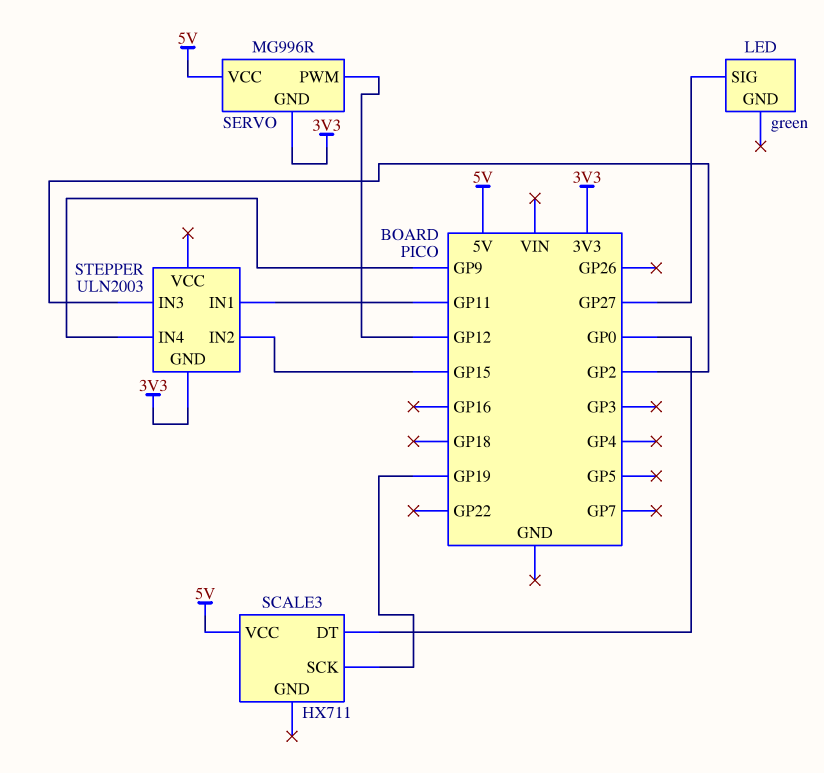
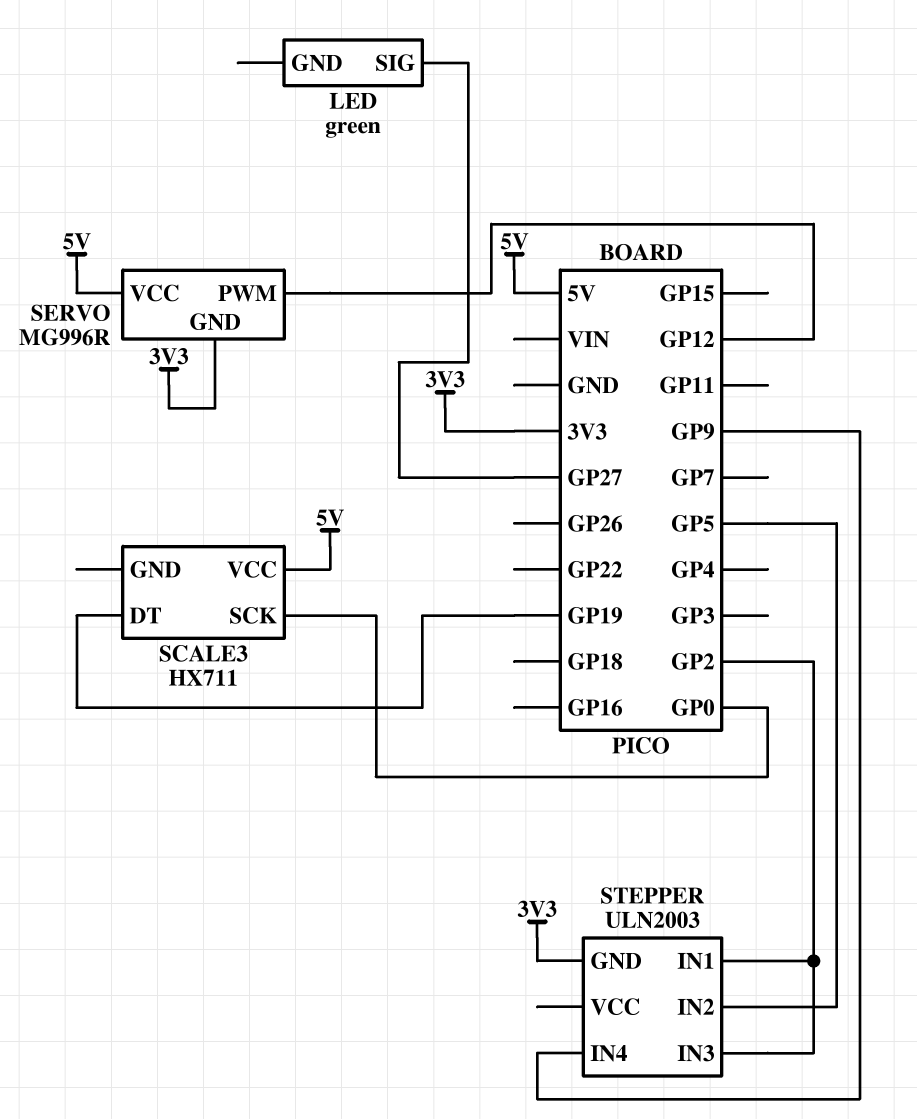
SCALE3 pin DT: GP0 -> GP19
SCALE3 pin SCK: GP19 -> GP0
STEPPER pin IN1: GP11 -> GP2
STEPPER pin IN2: GP15 -> GP5

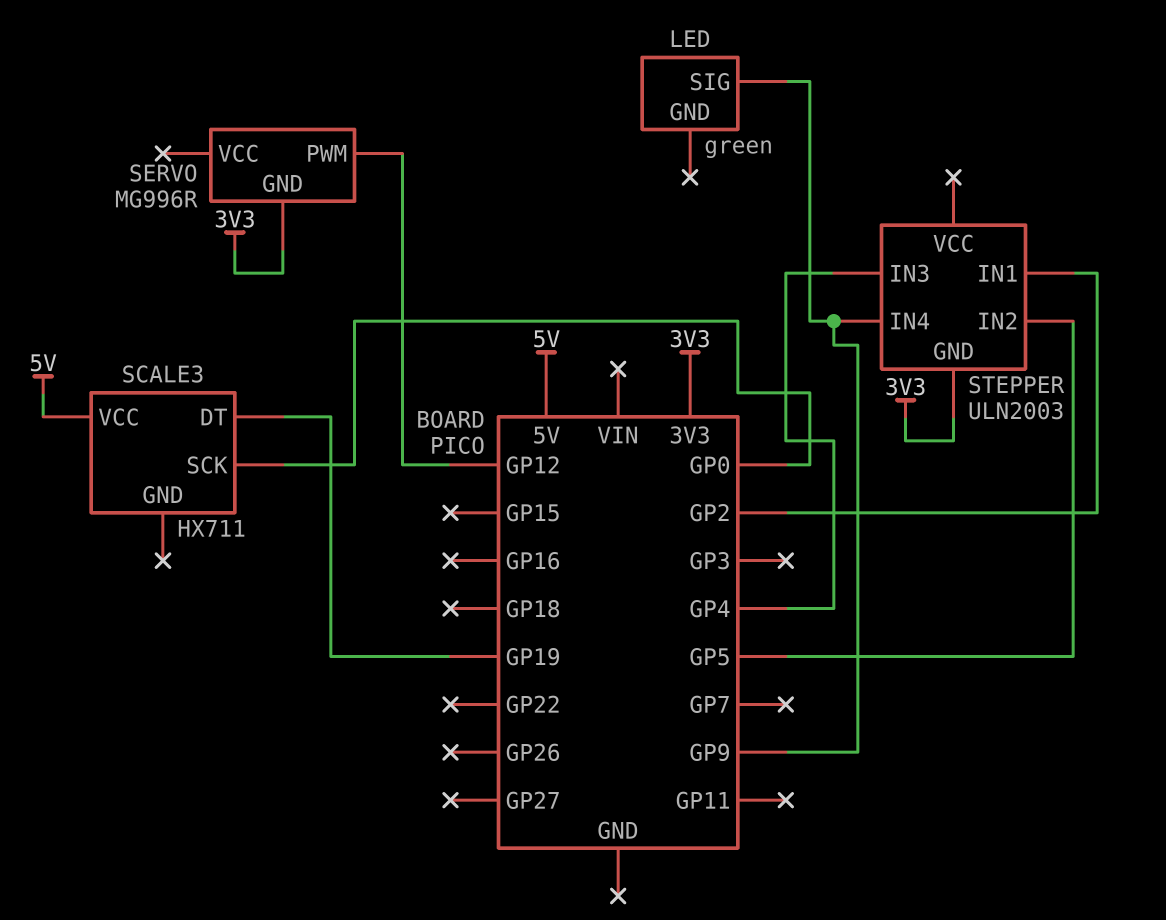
LED pin SIG: GP27 -> GP9
SERVO pin VCC: 5V -> none
STEPPER pin IN3: GP2 -> GP4

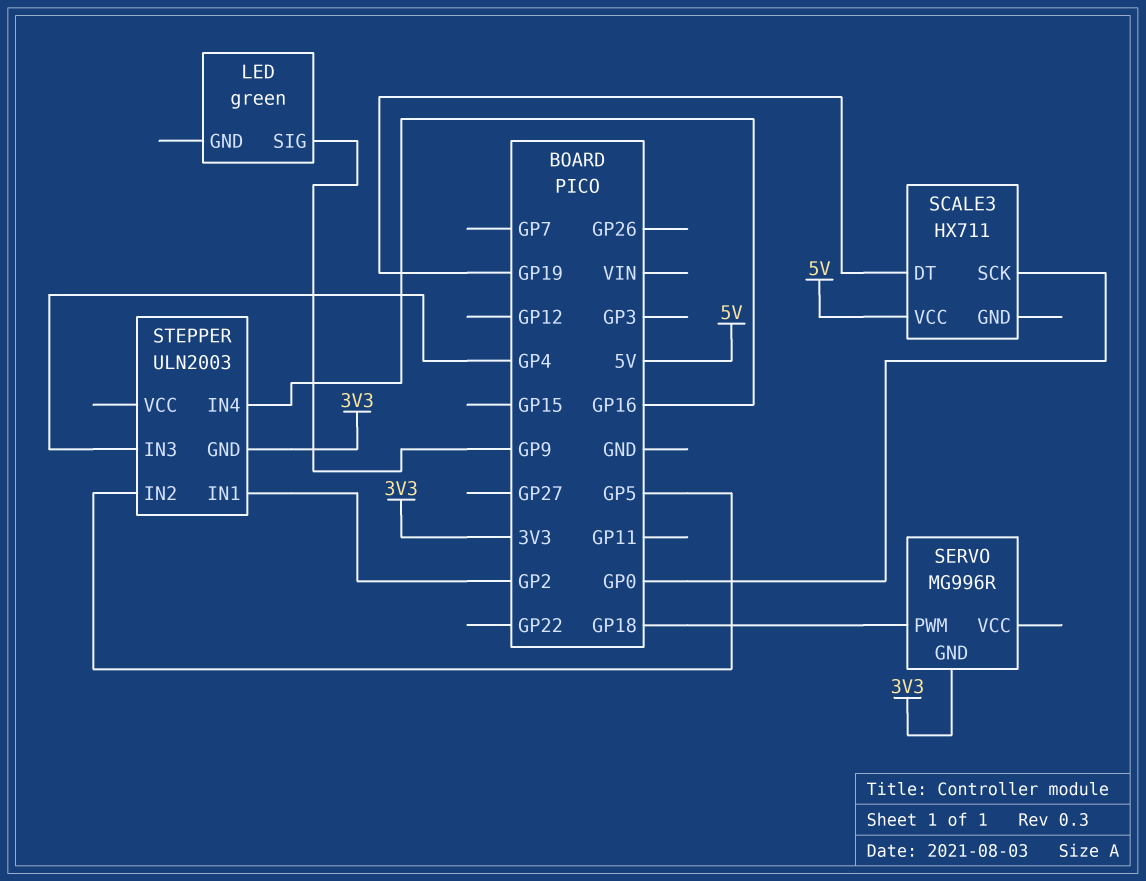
SERVO pin PWM: GP12 -> GP18
STEPPER pin IN4: GP9 -> GP16

